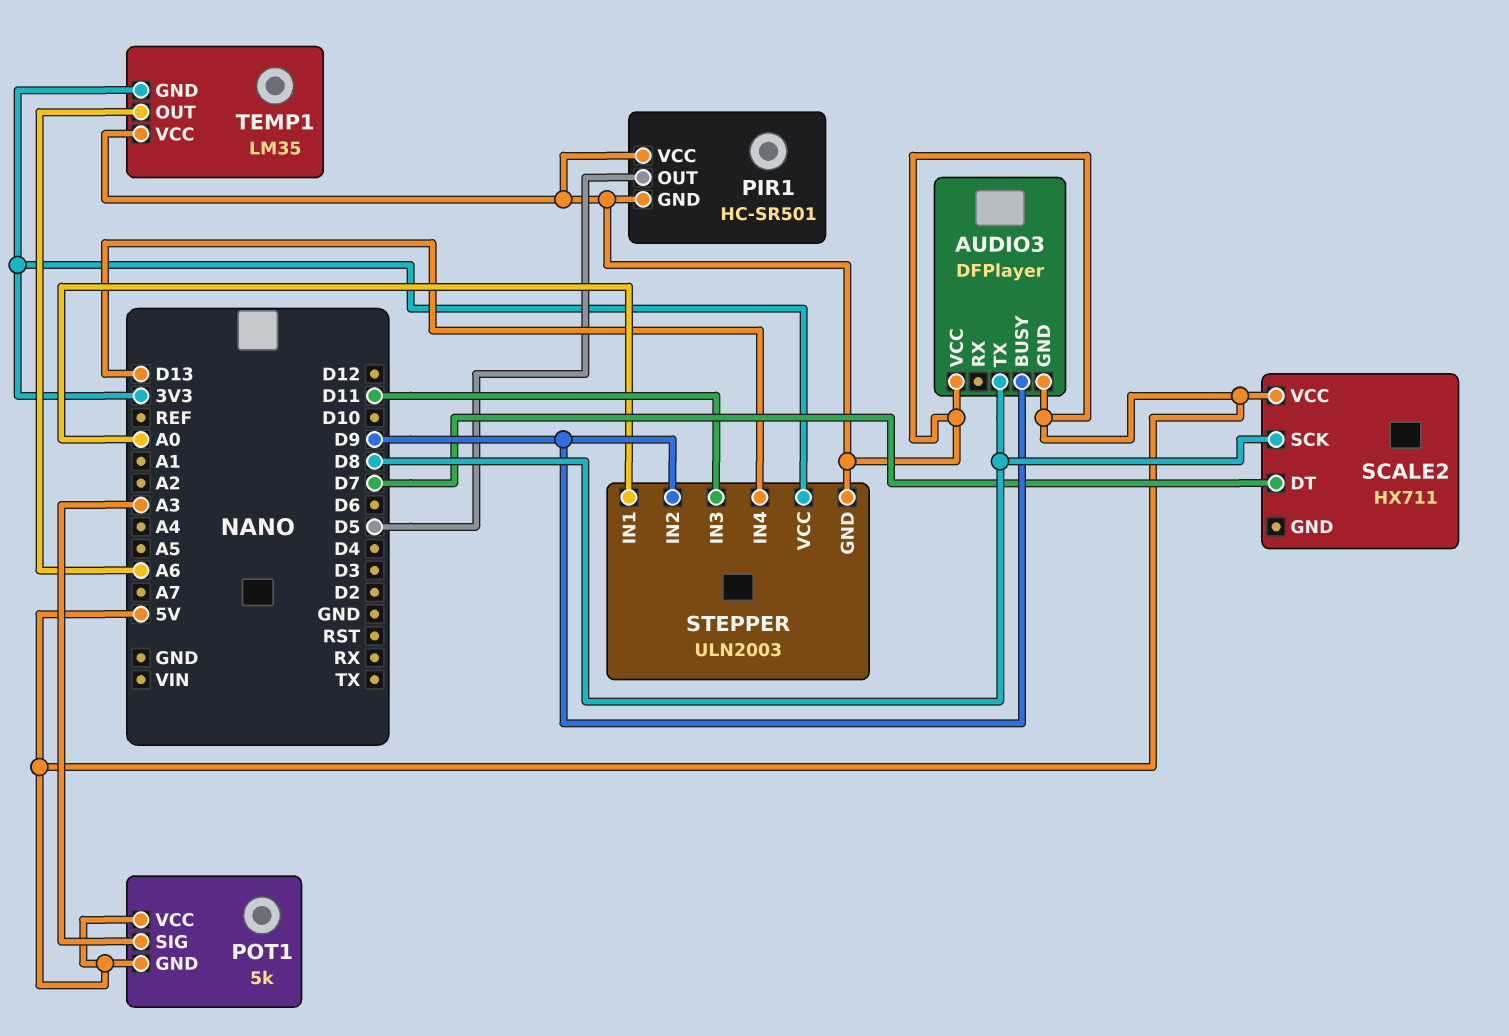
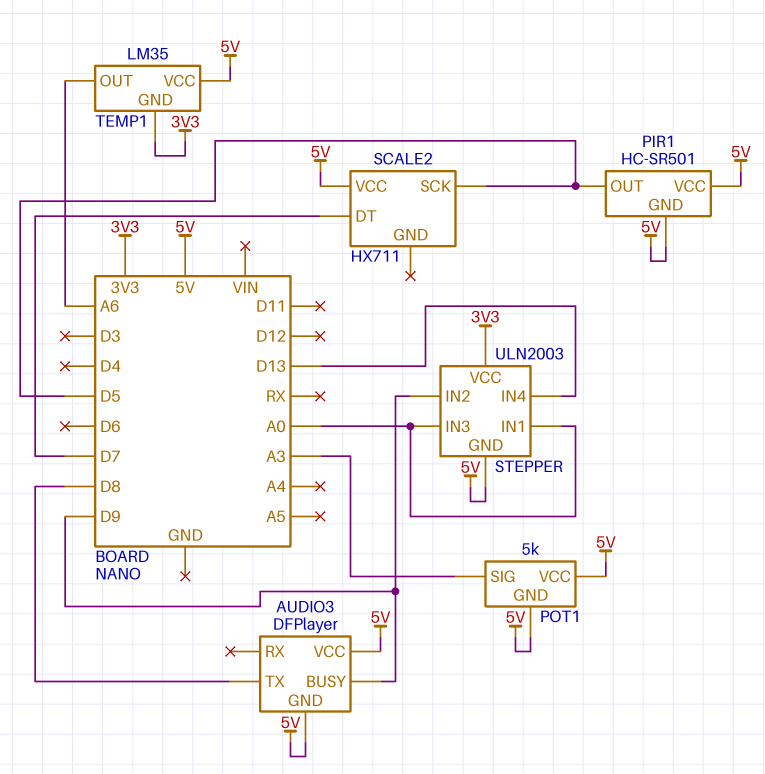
SCALE2 pin SCK: D8 -> D5
STEPPER pin IN3: D11 -> A0

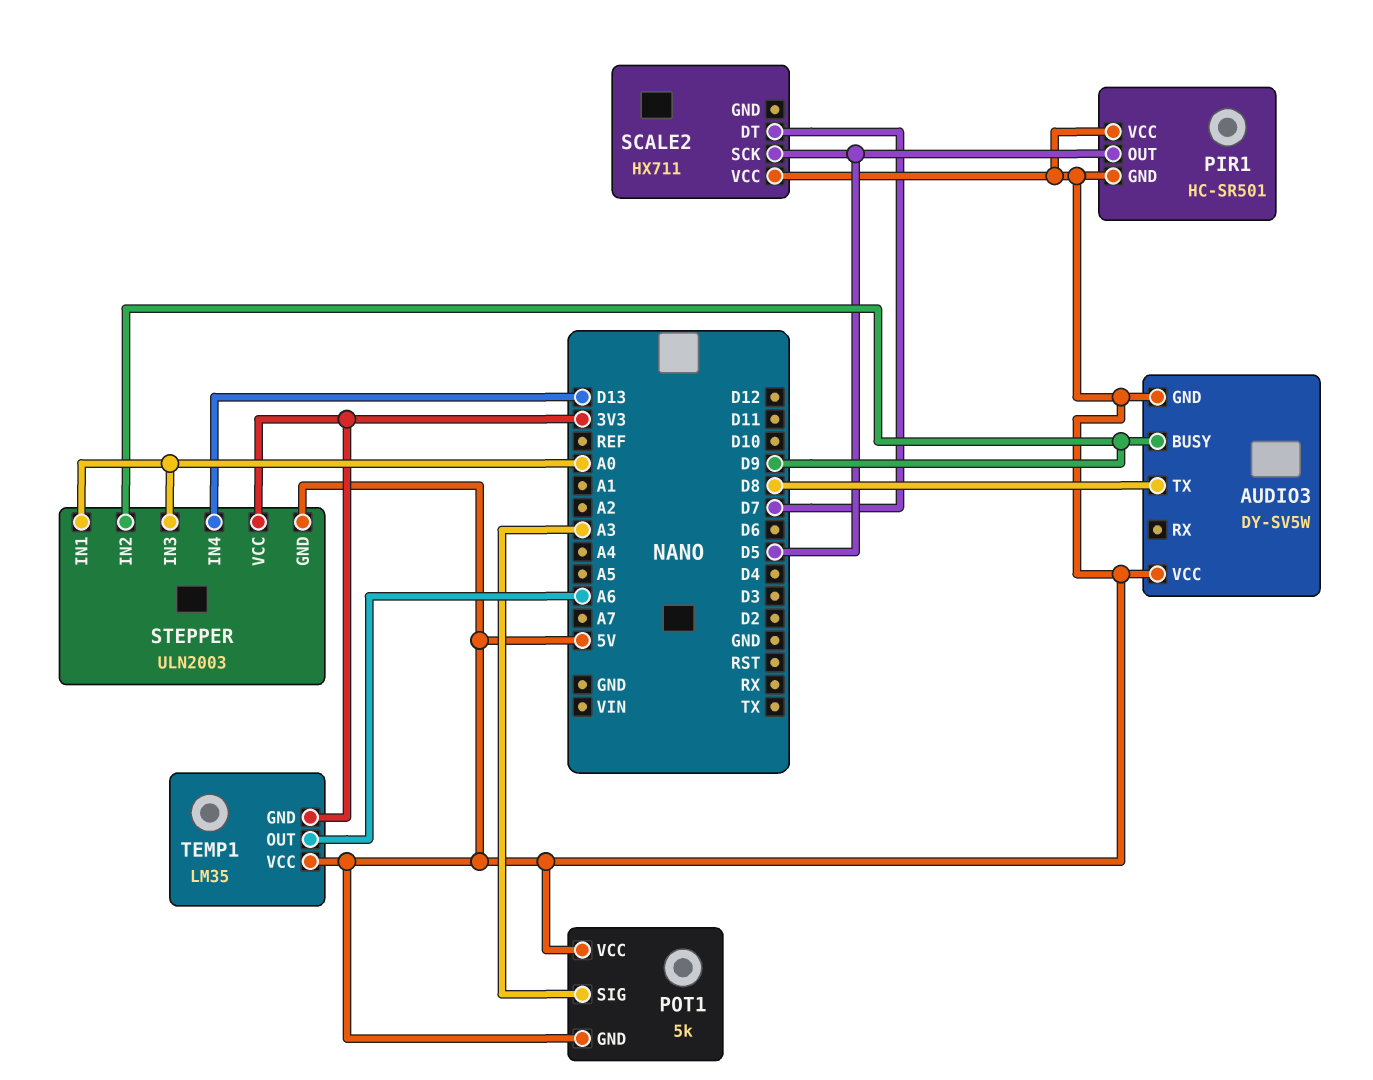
AUDIO3: DFPlayer -> DY-SV5W

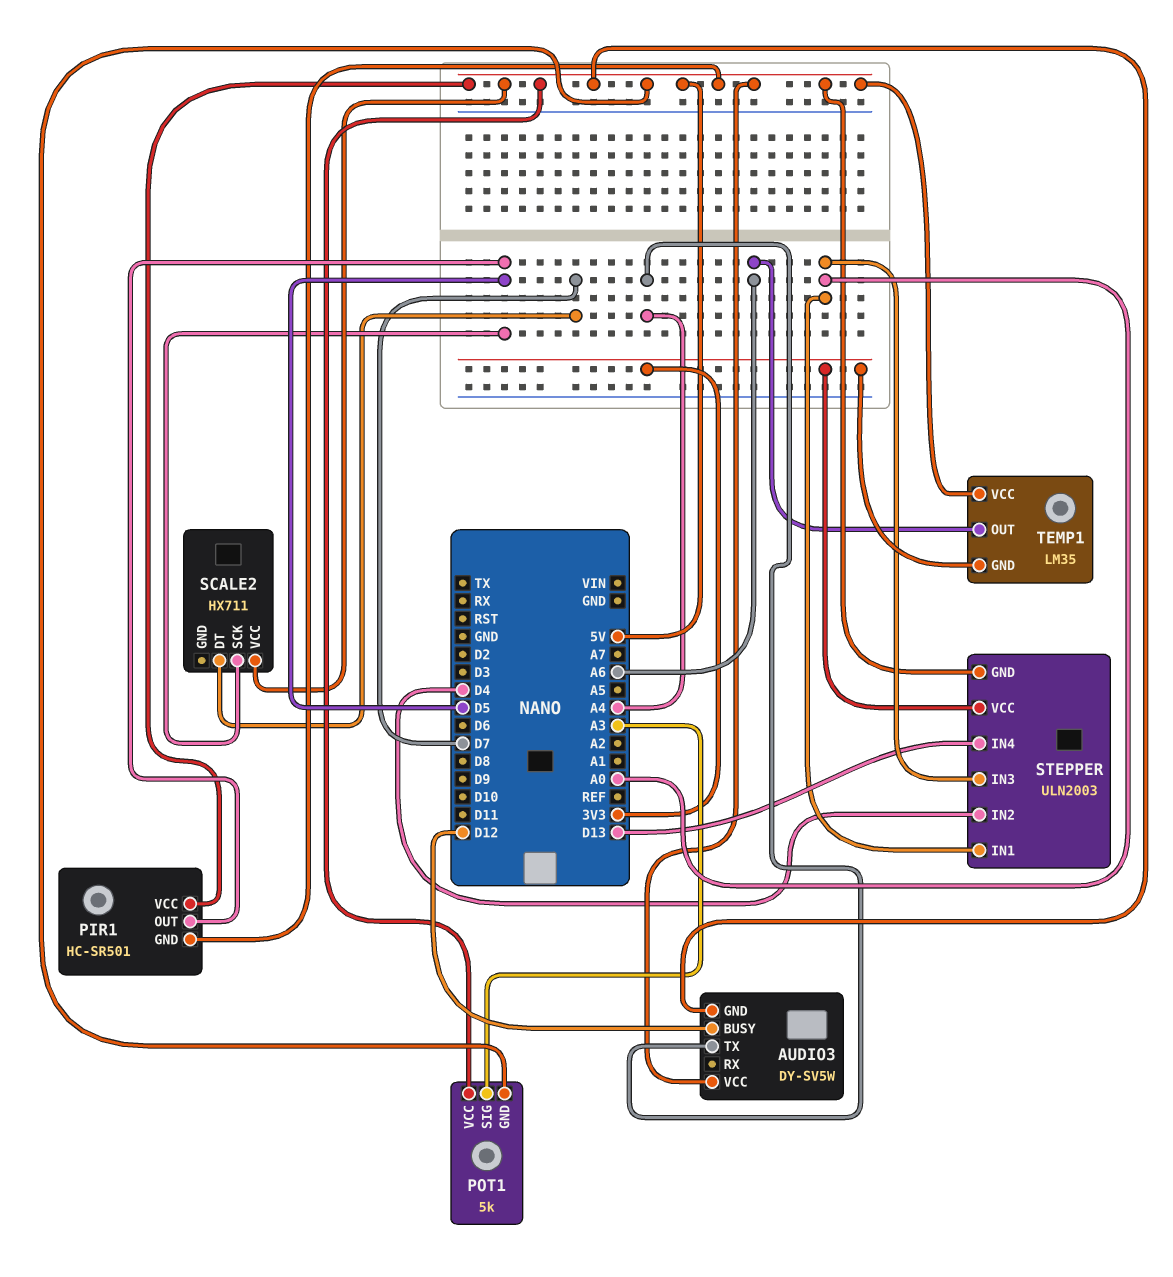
AUDIO3 pin BUSY: D9 -> D12
AUDIO3 pin TX: D8 -> A4
STEPPER pin IN2: D9 -> D4

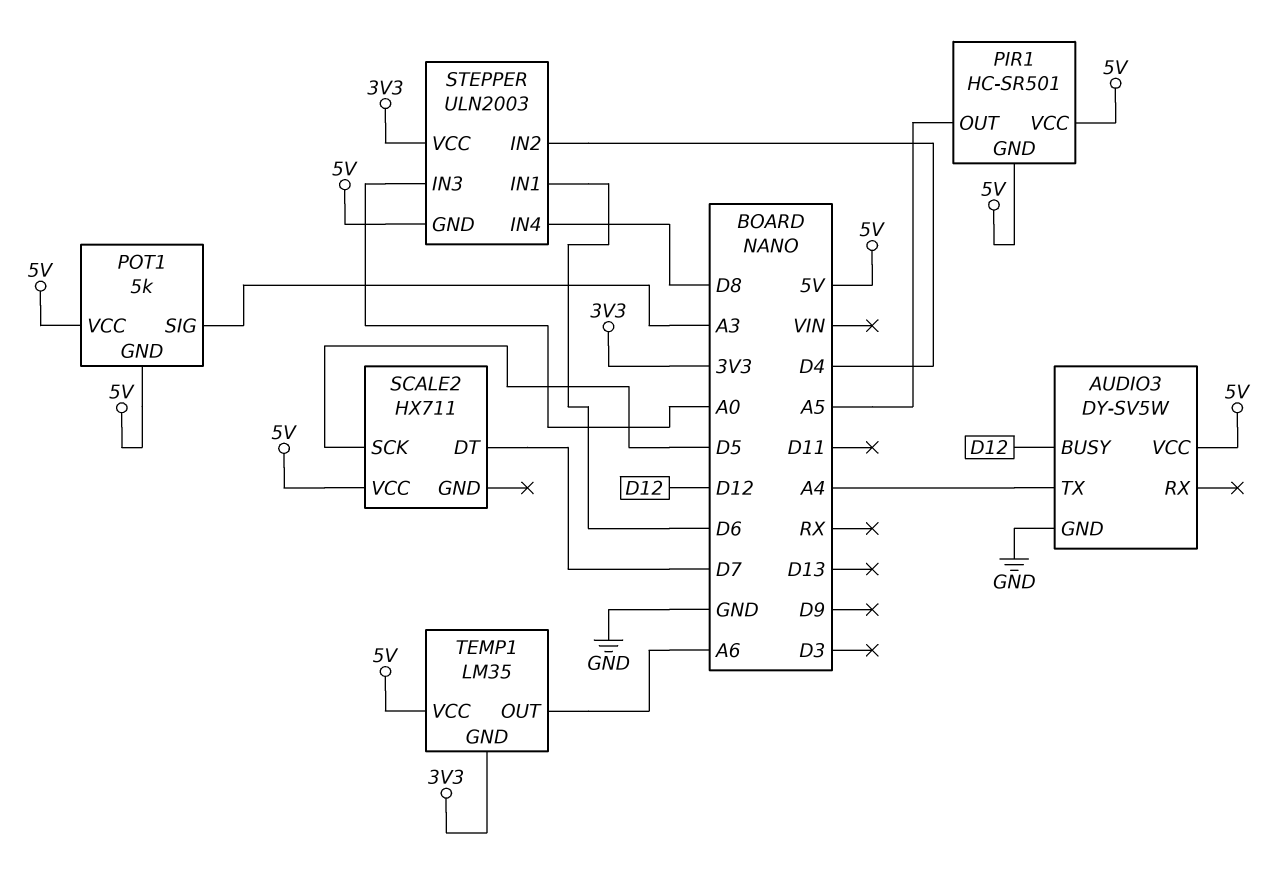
AUDIO3 pin GND: 5V -> GND
PIR1 pin OUT: D5 -> A5
STEPPER pin IN1: A0 -> D6
STEPPER pin IN4: D13 -> D8

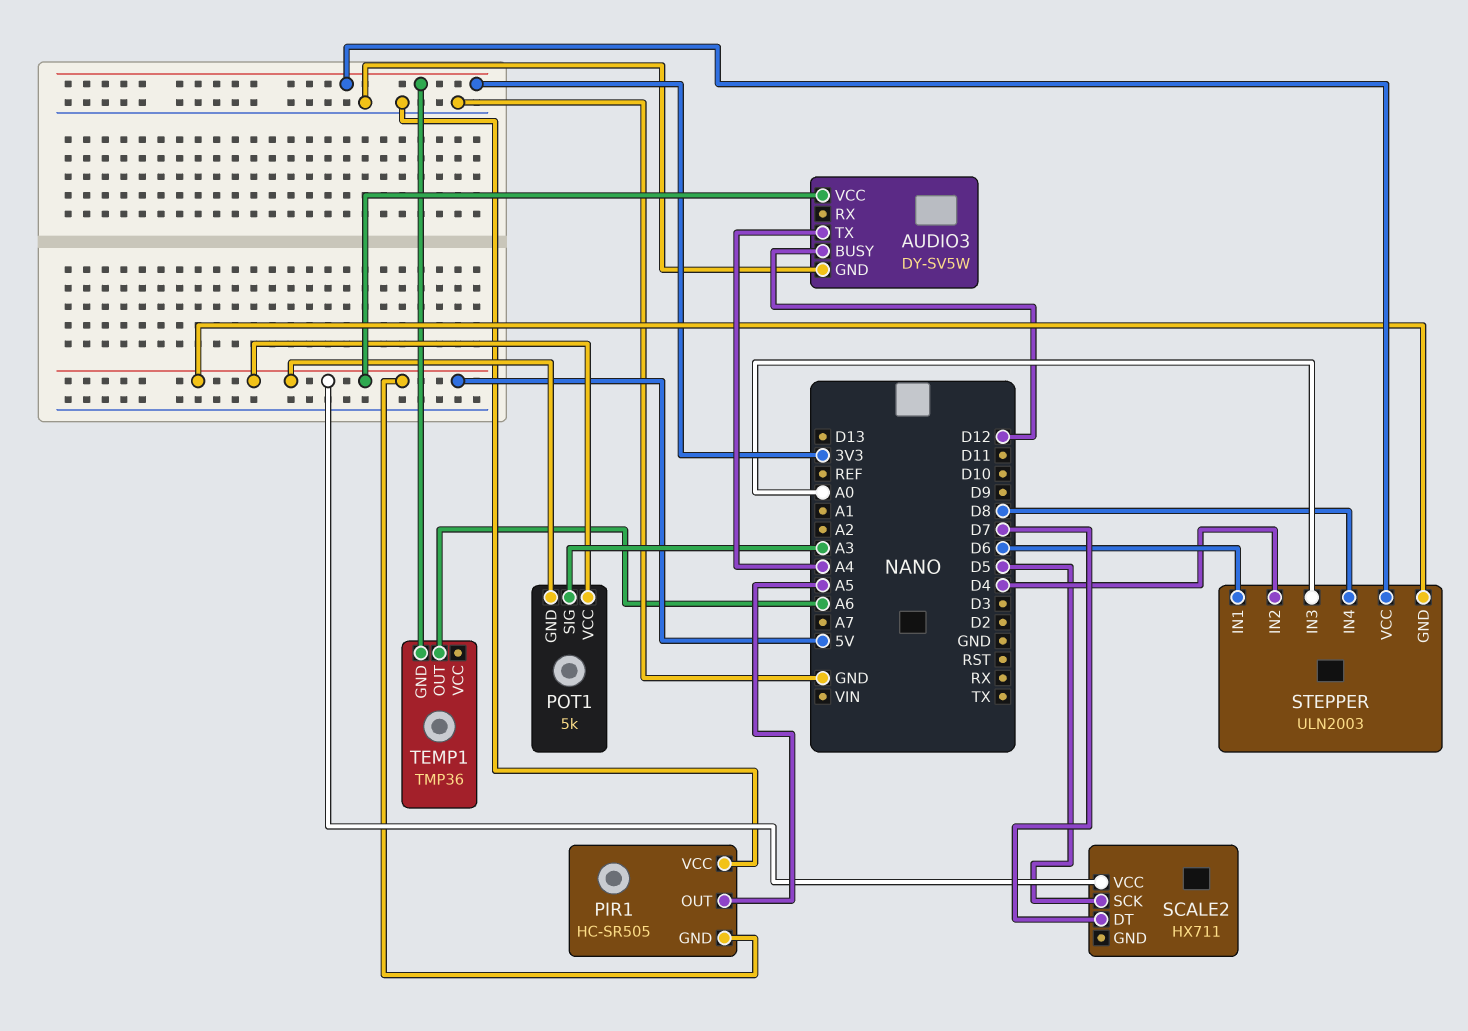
PIR1: HC-SR501 -> HC-SR505
PIR1 pin VCC: 5V -> GND
TEMP1: LM35 -> TMP36
TEMP1 pin VCC: 5V -> none

